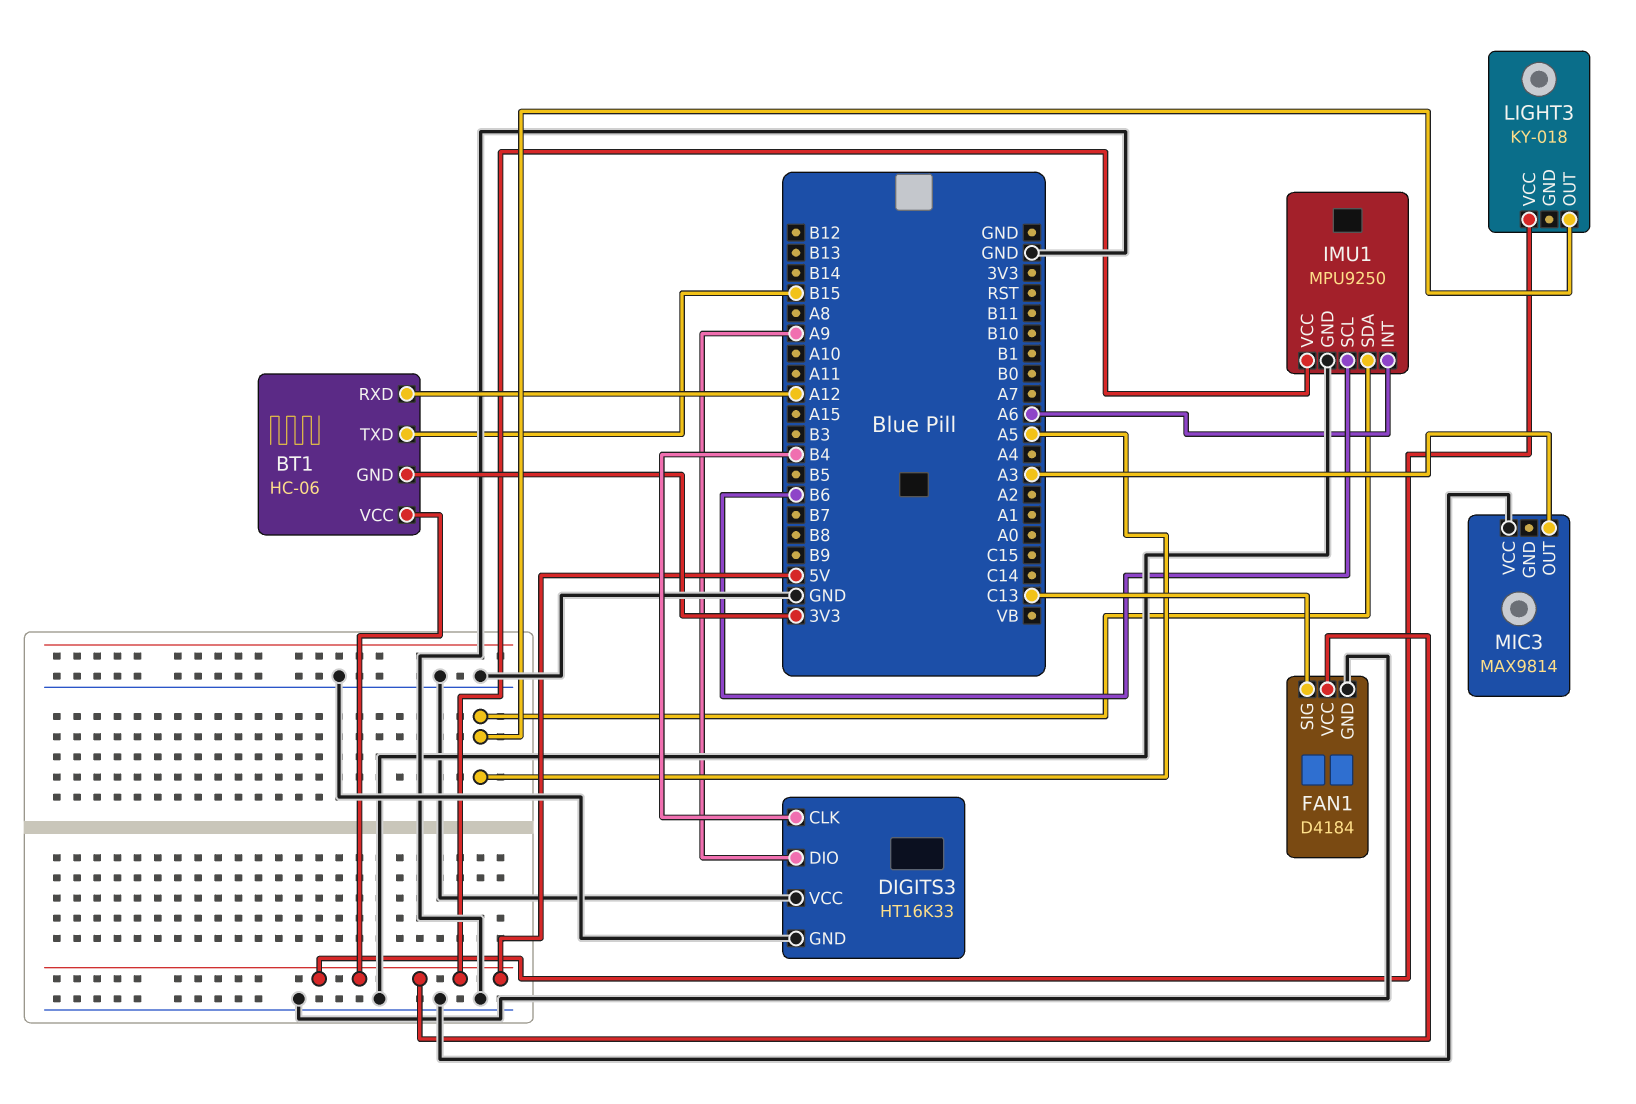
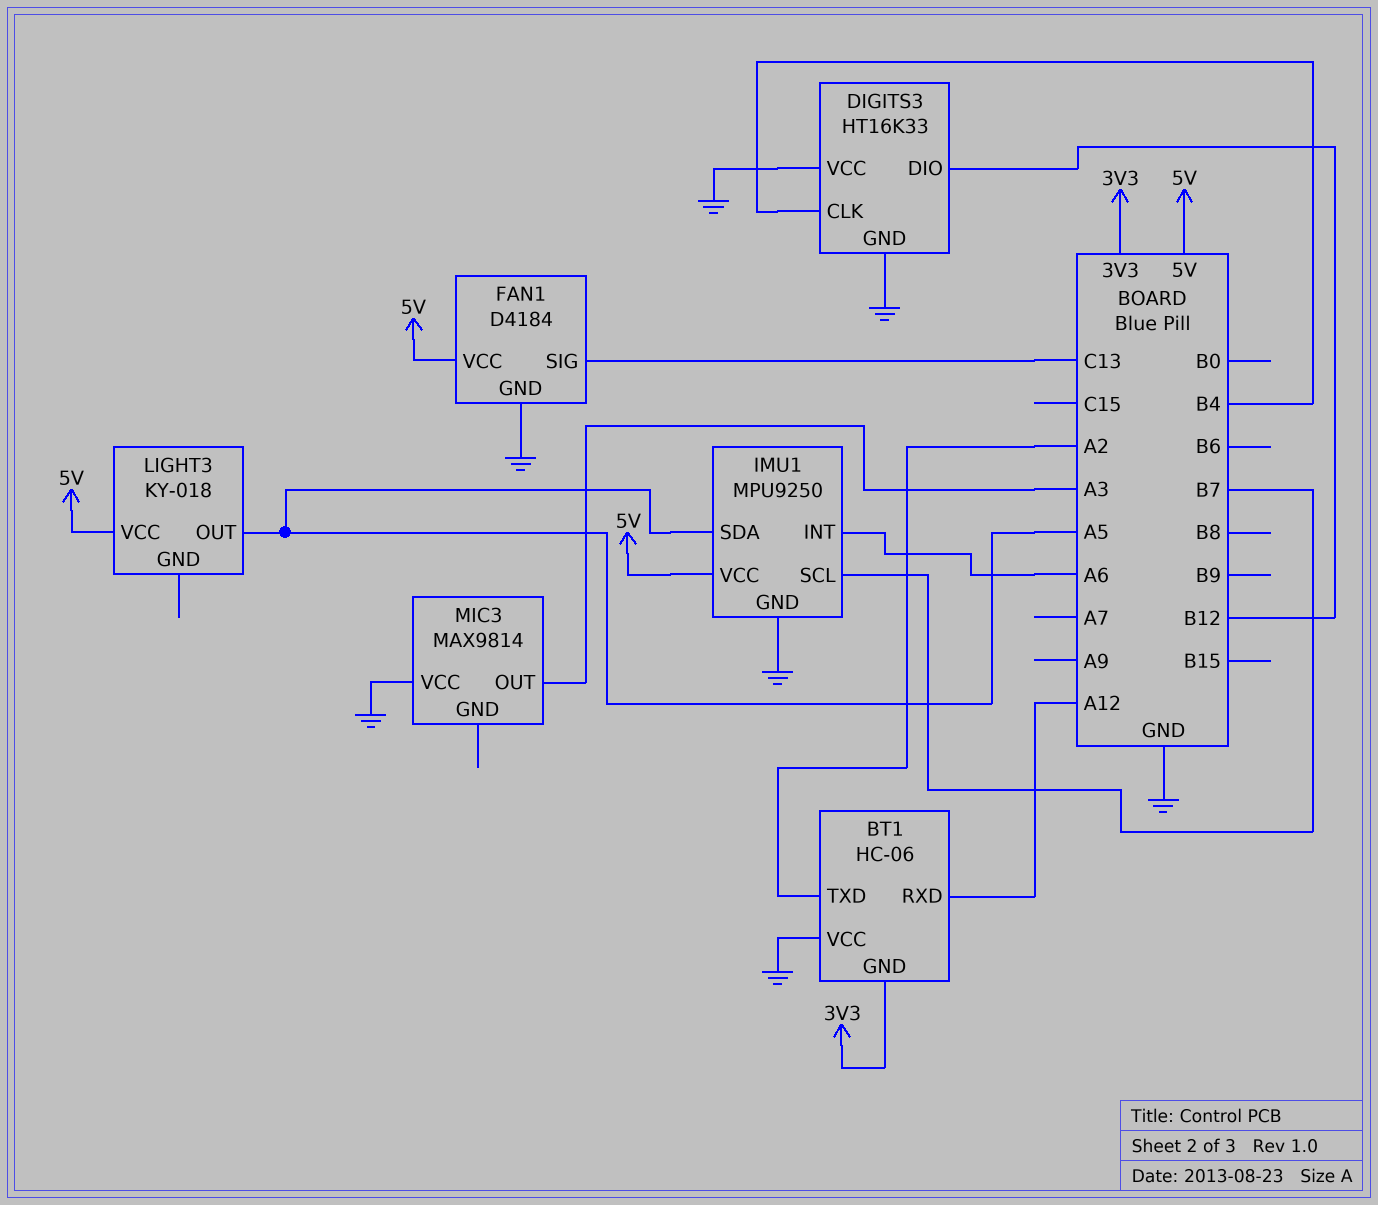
BT1 pin TXD: B15 -> A2
BT1 pin VCC: 5V -> GND
DIGITS3 pin DIO: A9 -> B12
IMU1 pin SCL: B6 -> B7

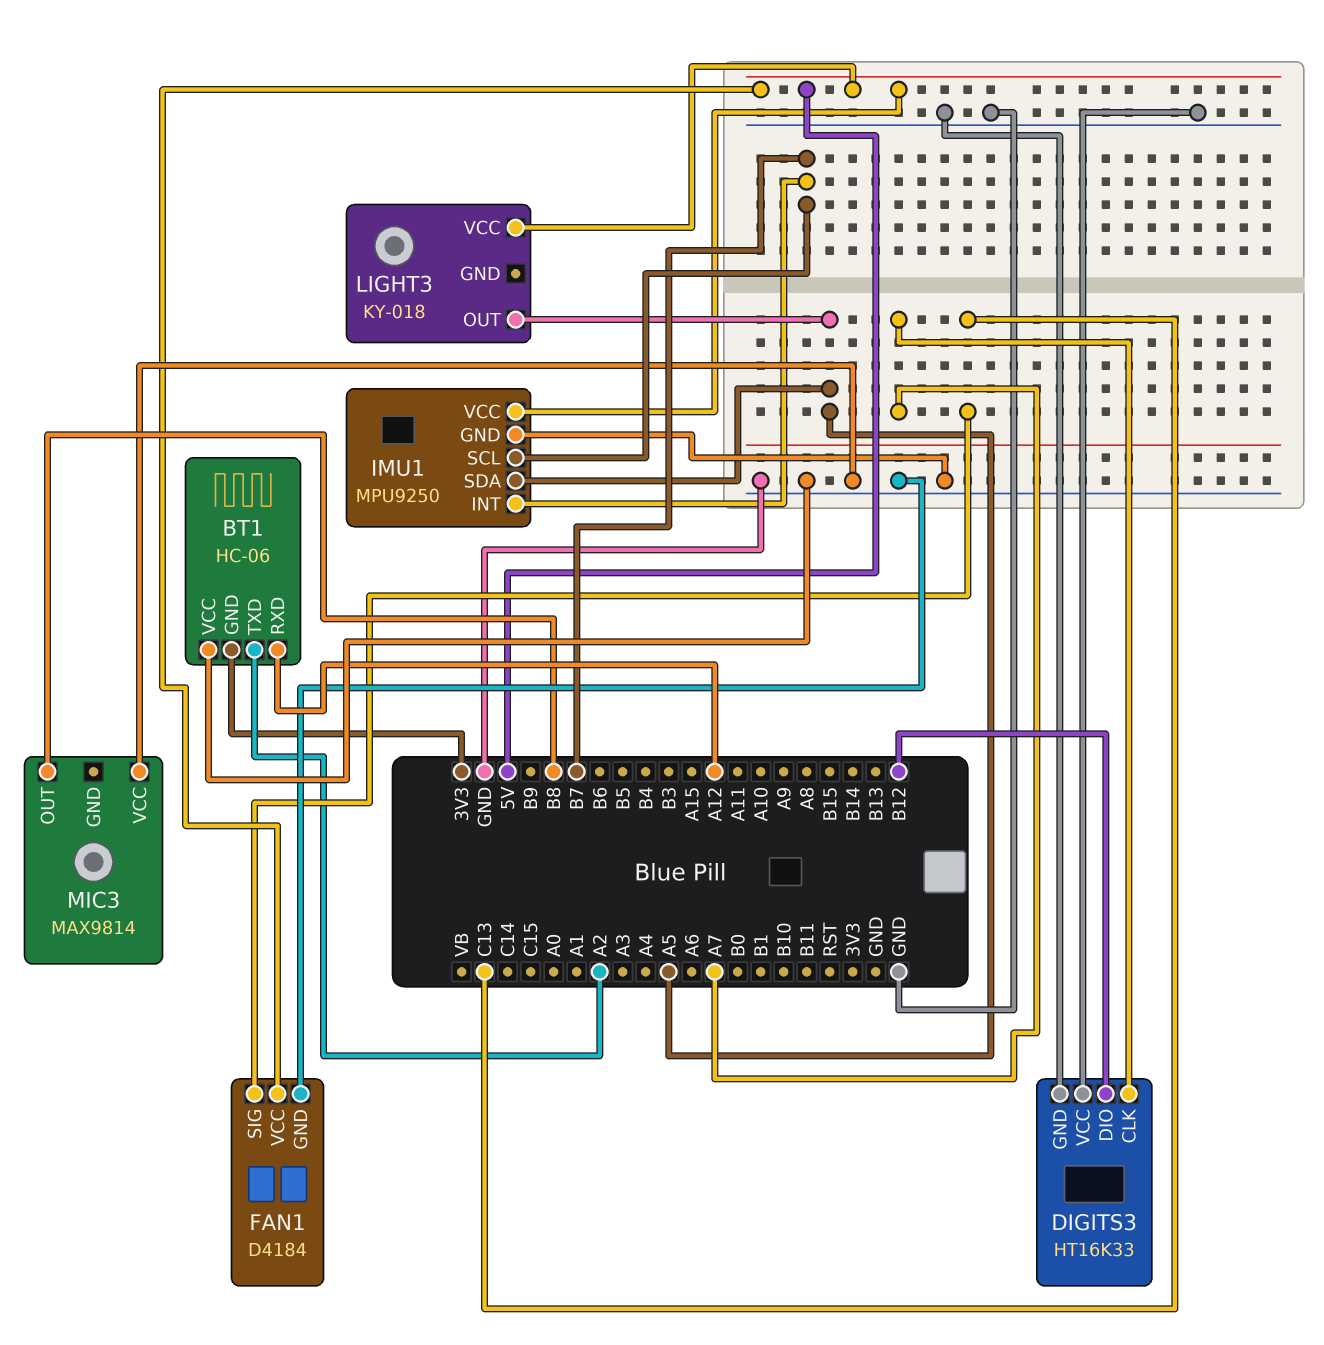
DIGITS3 pin CLK: B4 -> A7
IMU1 pin INT: A6 -> B7
MIC3 pin OUT: A3 -> B8

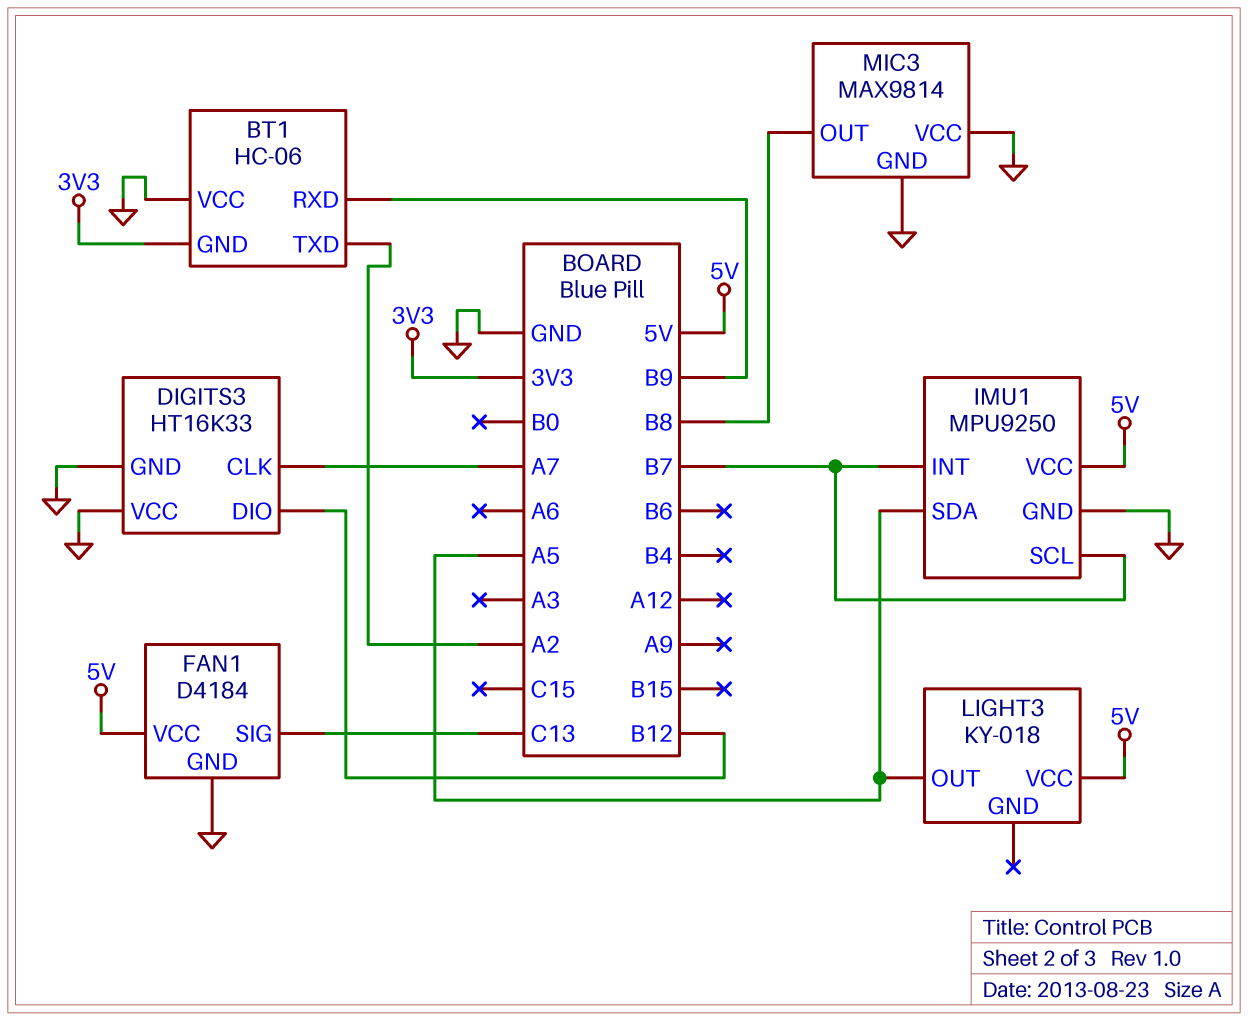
BT1 pin RXD: A12 -> B9
MIC3 pin GND: none -> GND

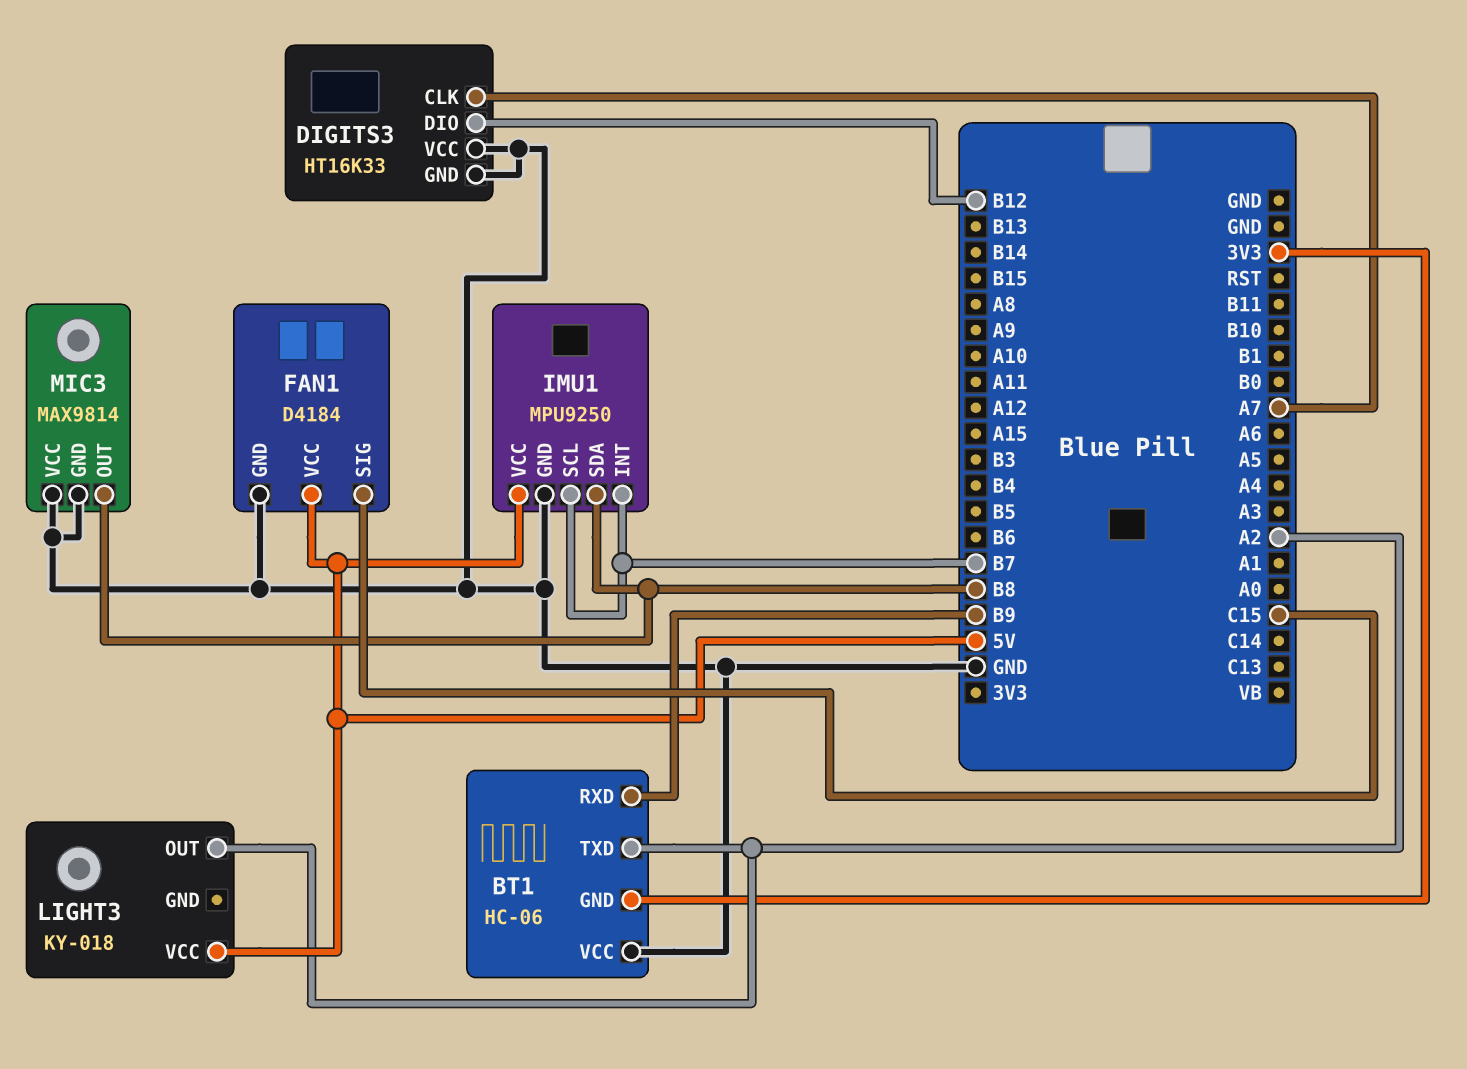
FAN1 pin SIG: C13 -> C15
IMU1 pin SDA: A5 -> B8
LIGHT3 pin OUT: A5 -> A2

